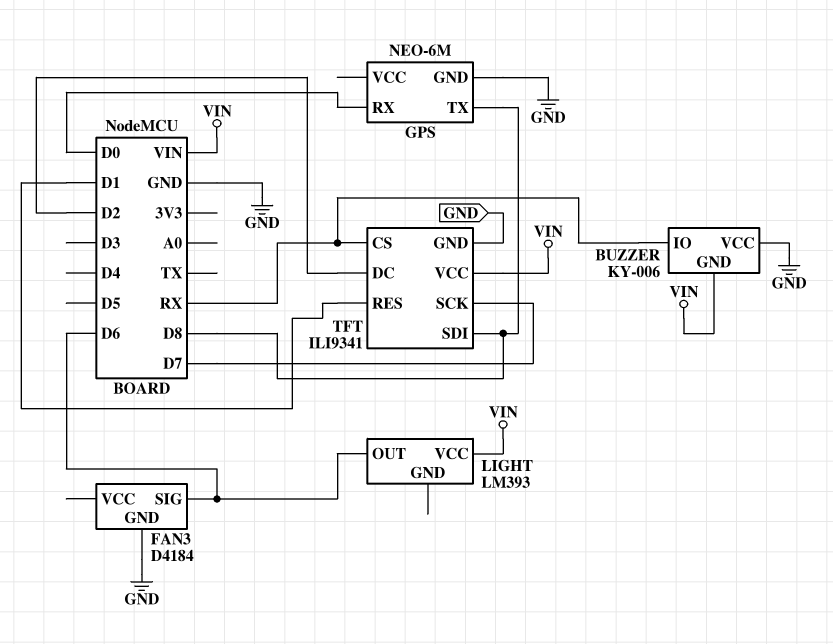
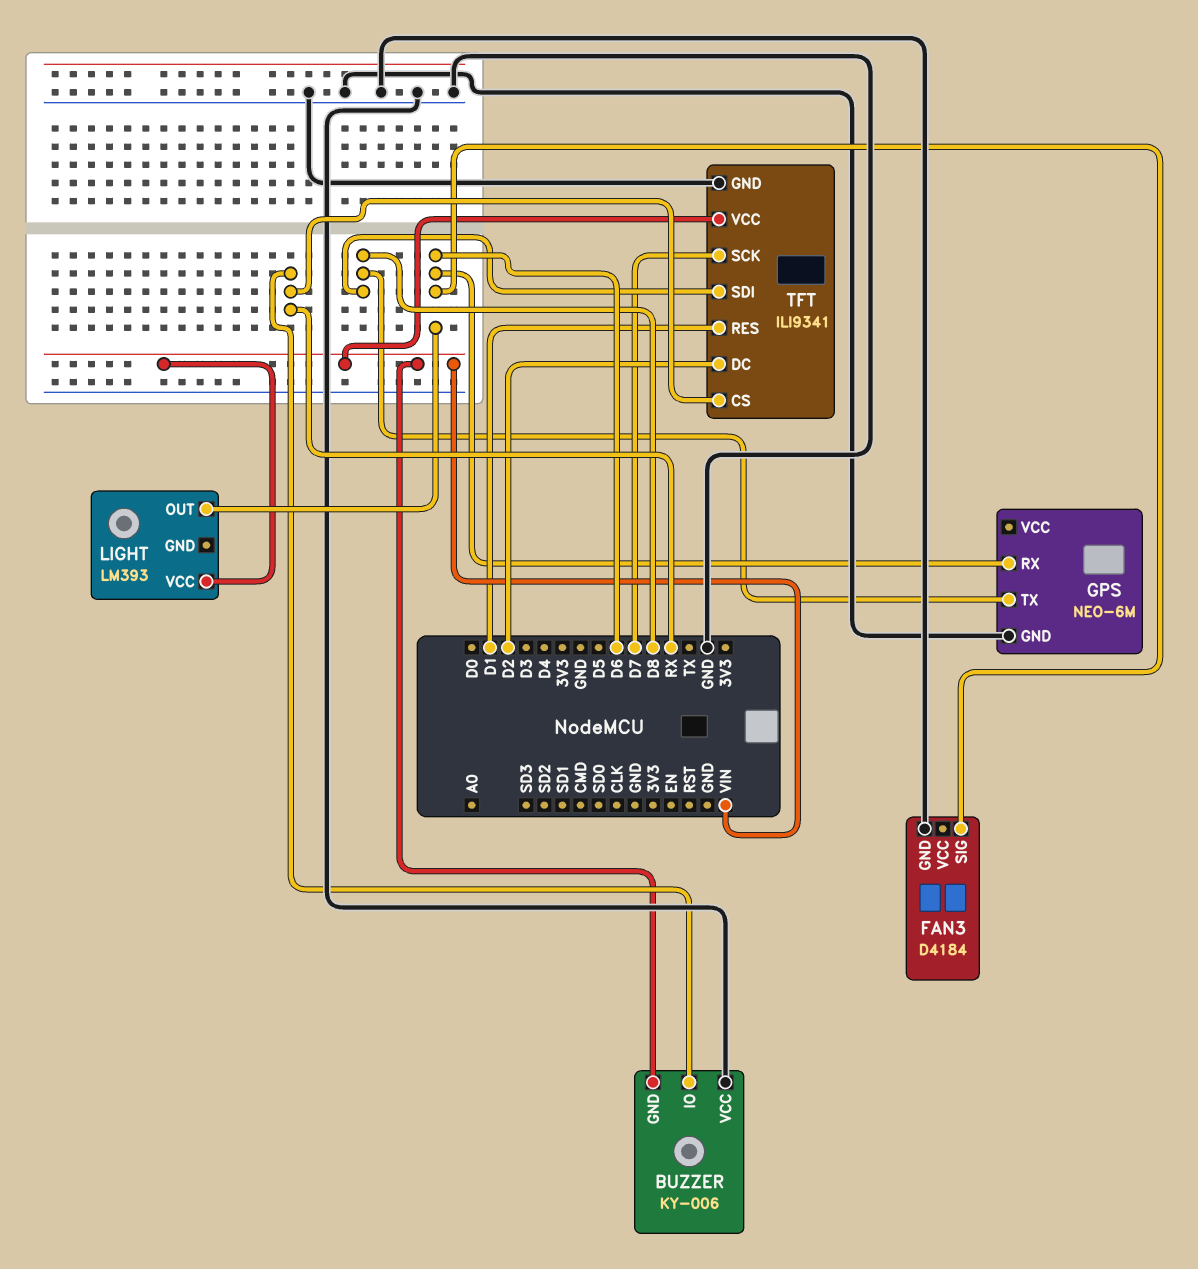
GPS pin RX: D0 -> D6

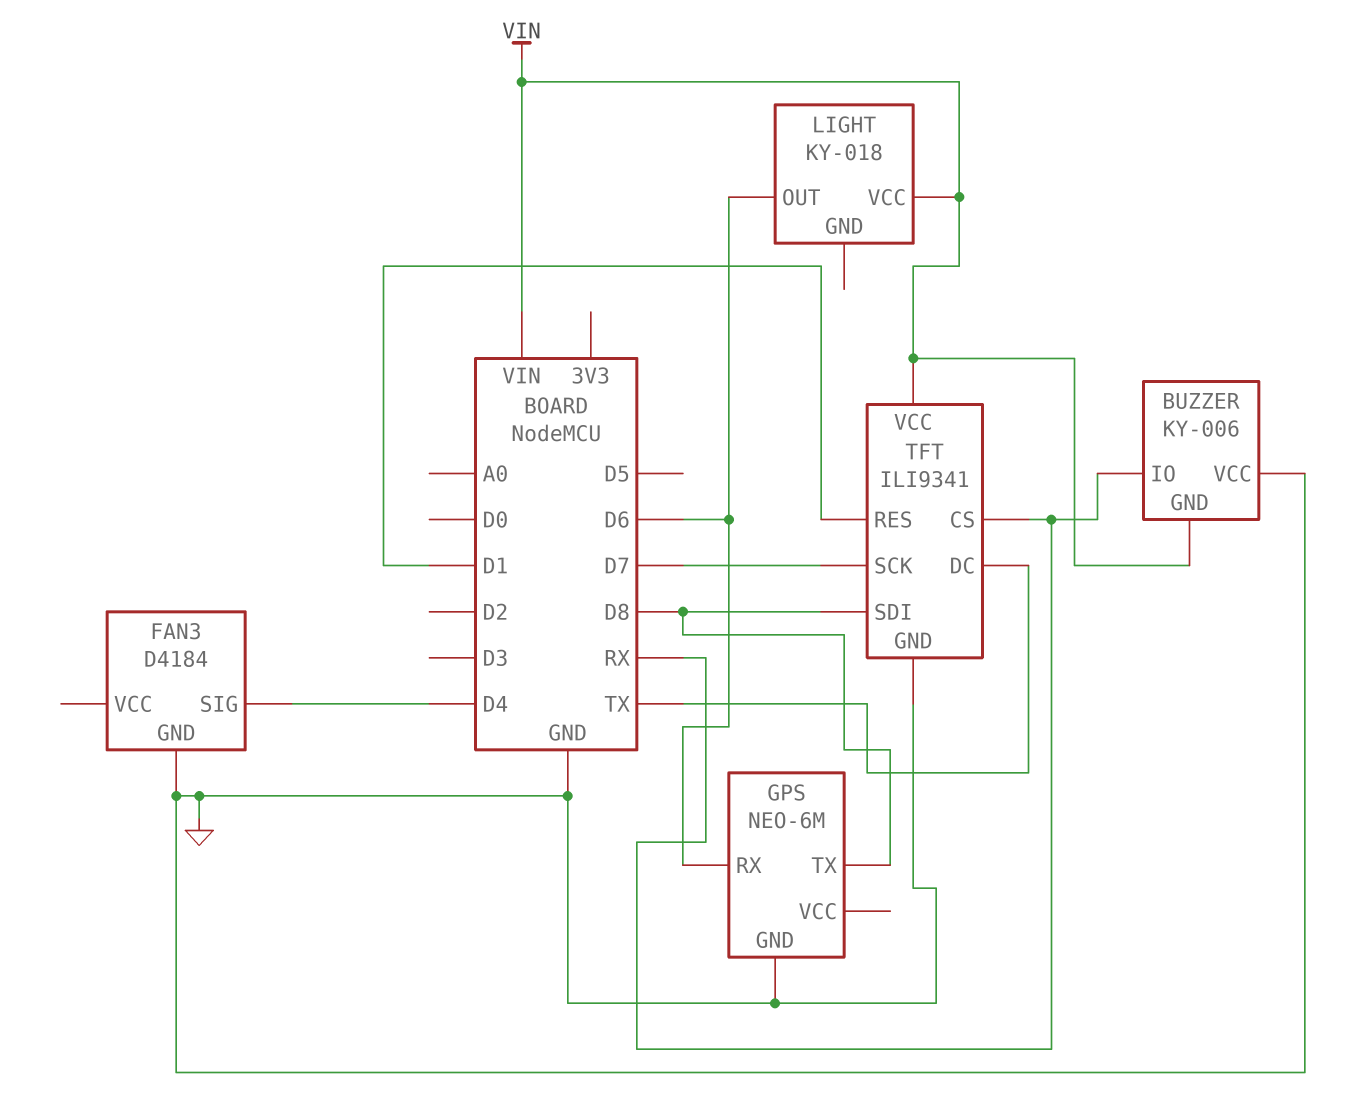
FAN3 pin SIG: D6 -> D4
LIGHT: LM393 -> KY-018
TFT pin DC: D2 -> TX

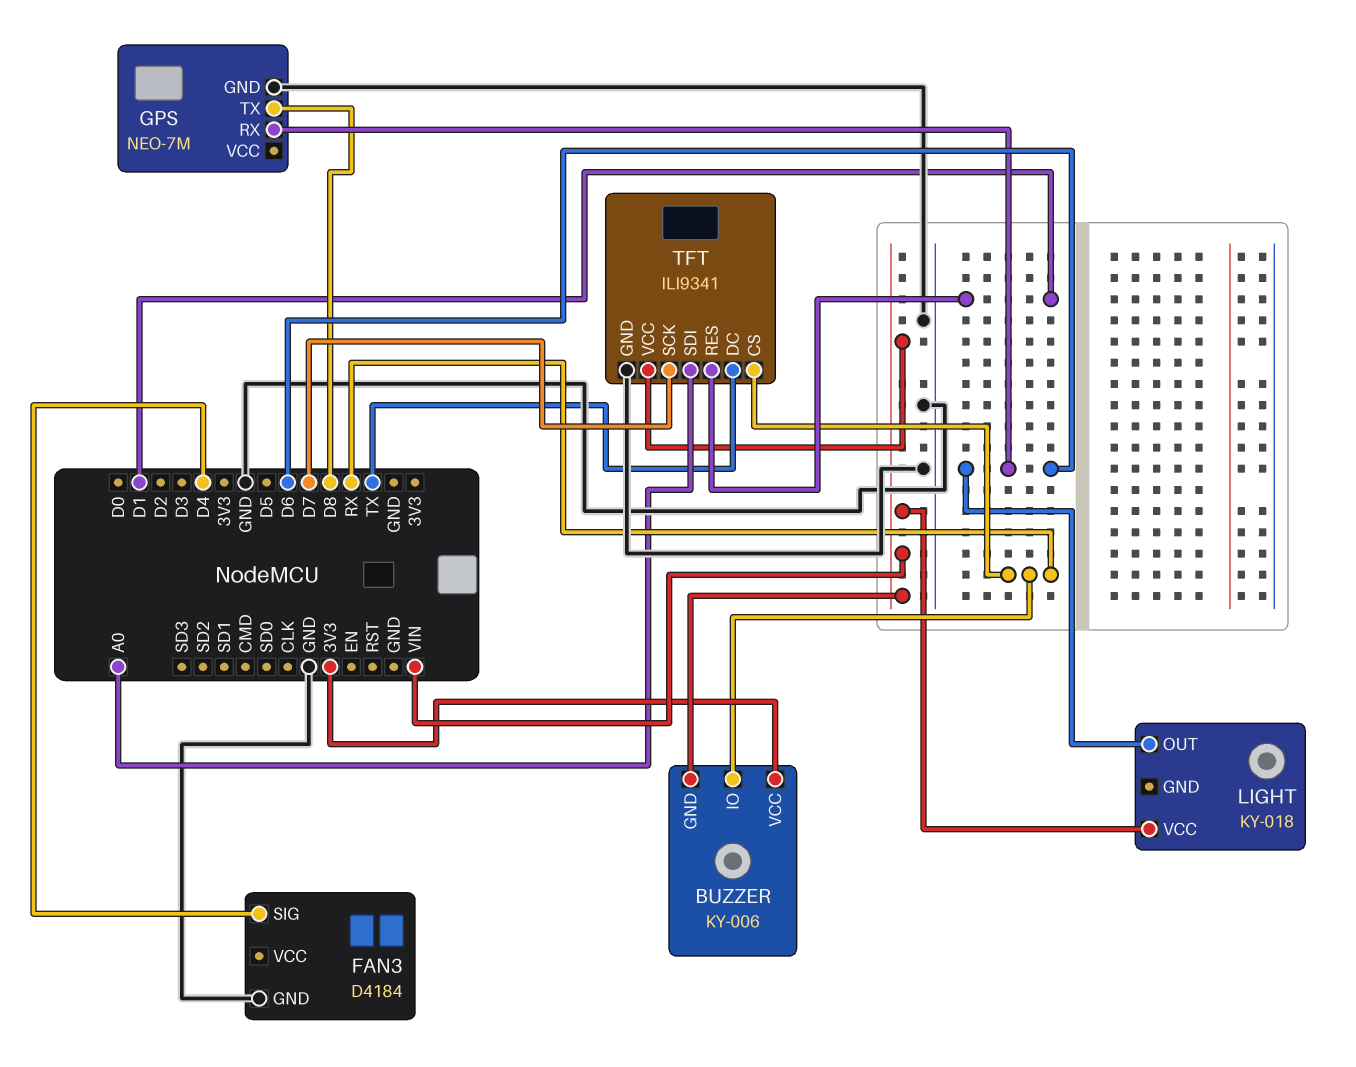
BUZZER pin VCC: GND -> 3V3
GPS: NEO-6M -> NEO-7M
TFT pin SDI: D8 -> A0

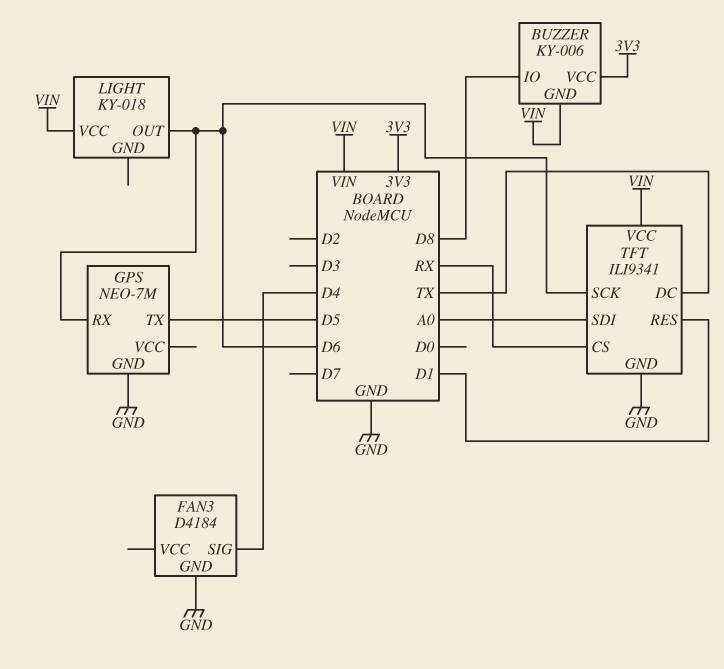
BUZZER pin IO: RX -> D8
GPS pin TX: D8 -> D5
TFT pin SCK: D7 -> D6

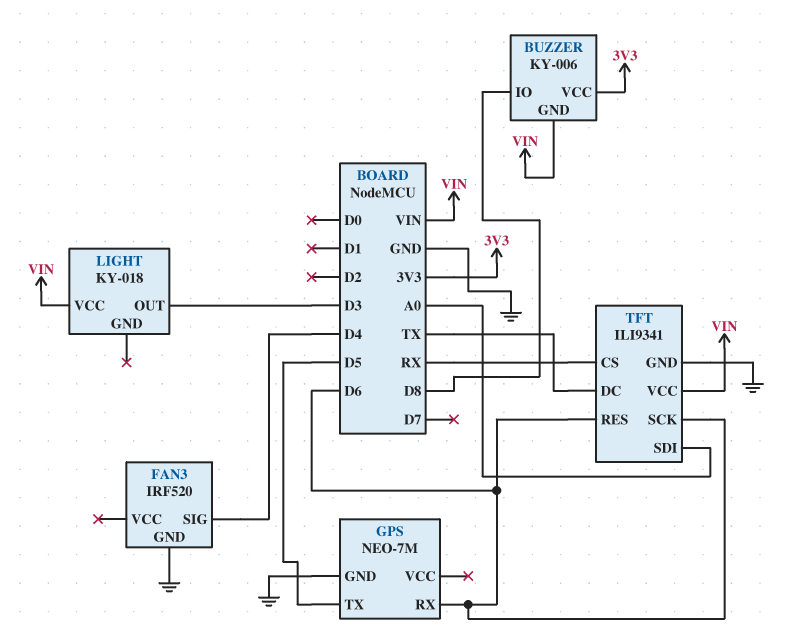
FAN3: D4184 -> IRF520
LIGHT pin OUT: D6 -> D3
TFT pin RES: D1 -> D6

